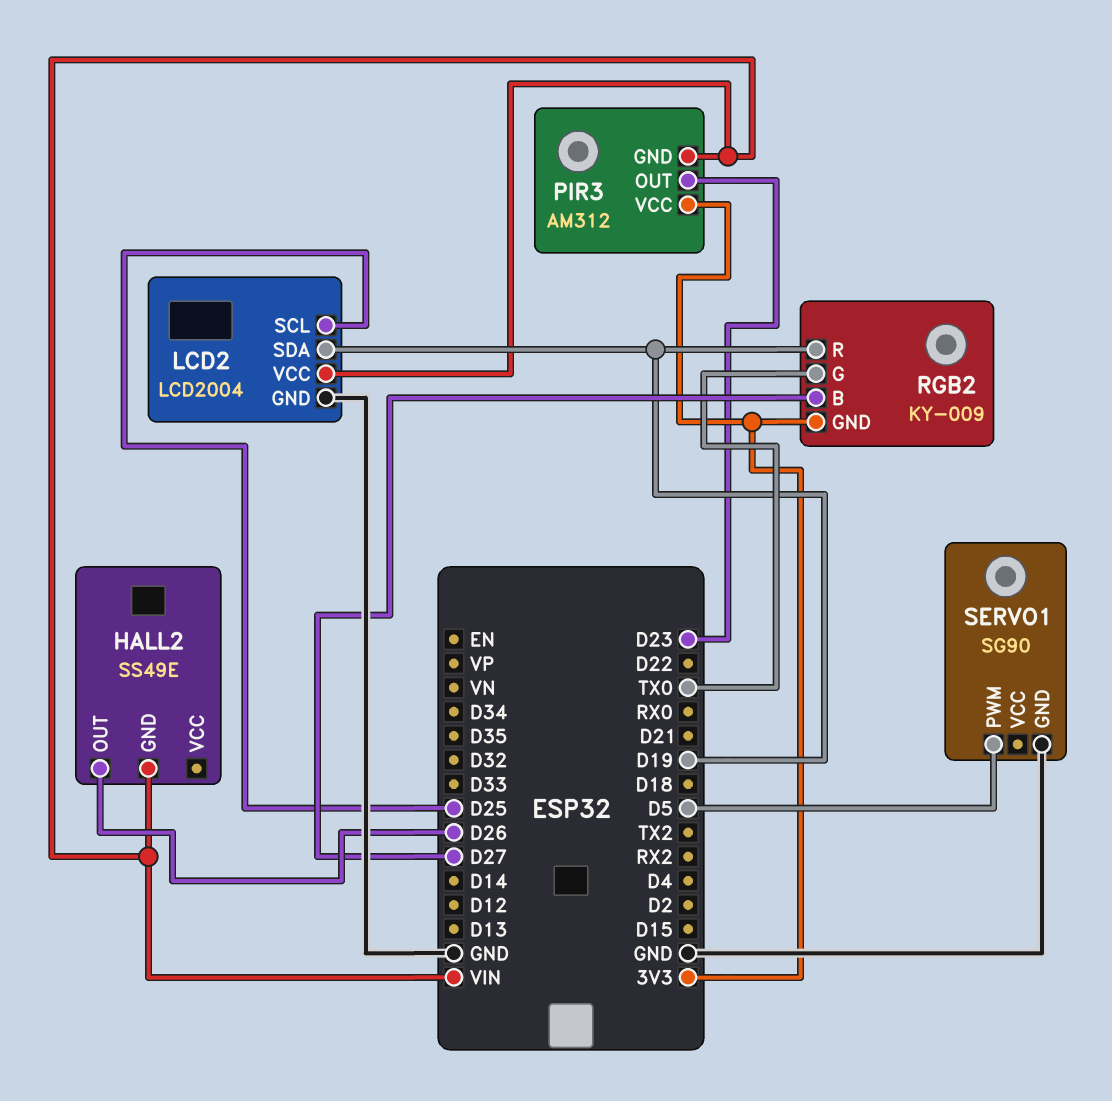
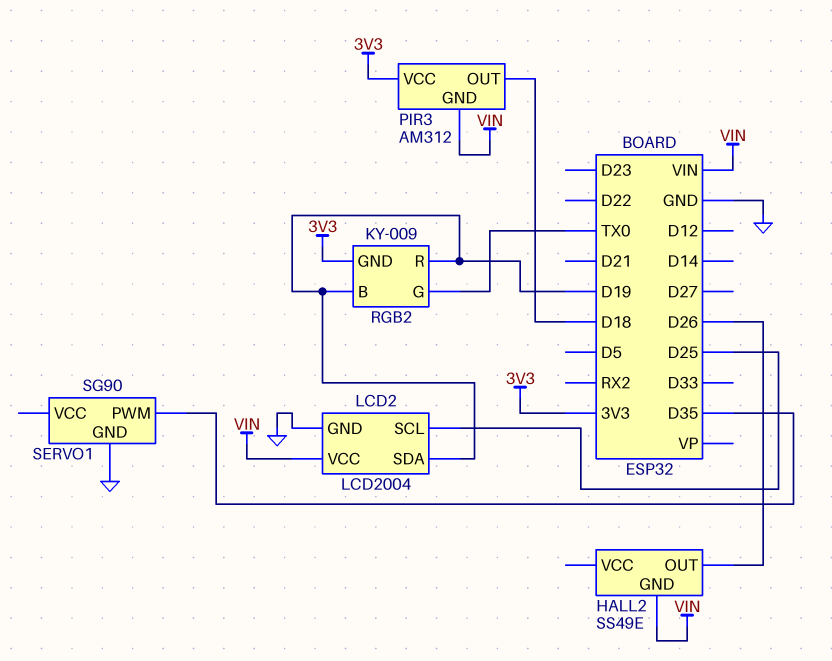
PIR3 pin OUT: D23 -> D18
RGB2 pin B: D27 -> D19
SERVO1 pin PWM: D5 -> D35

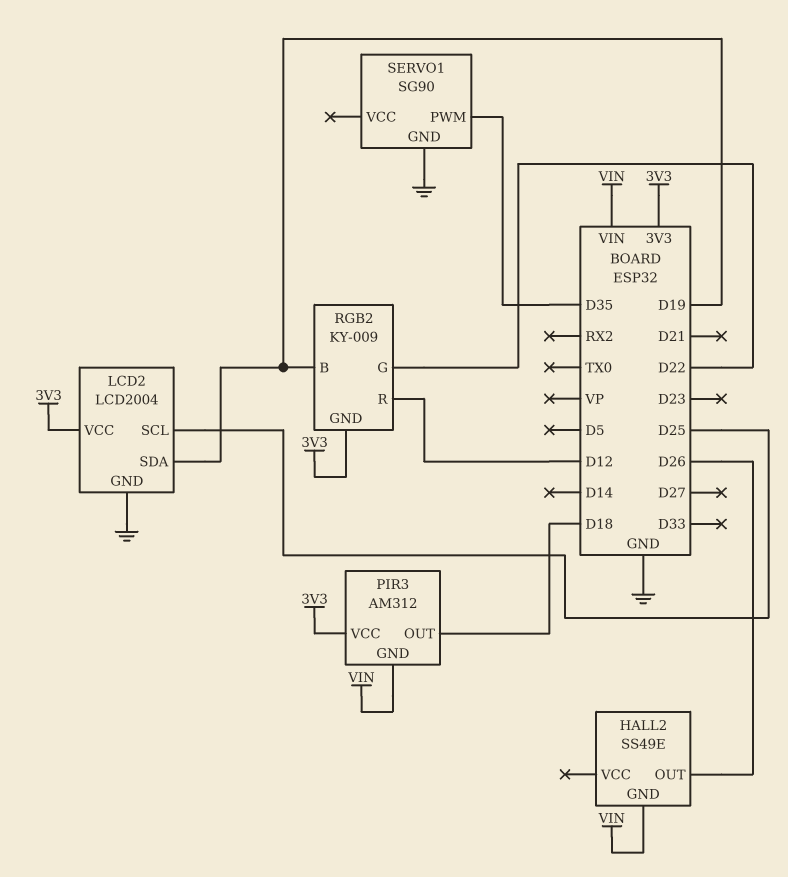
LCD2 pin VCC: VIN -> 3V3
RGB2 pin G: TX0 -> D22
RGB2 pin R: D19 -> D12

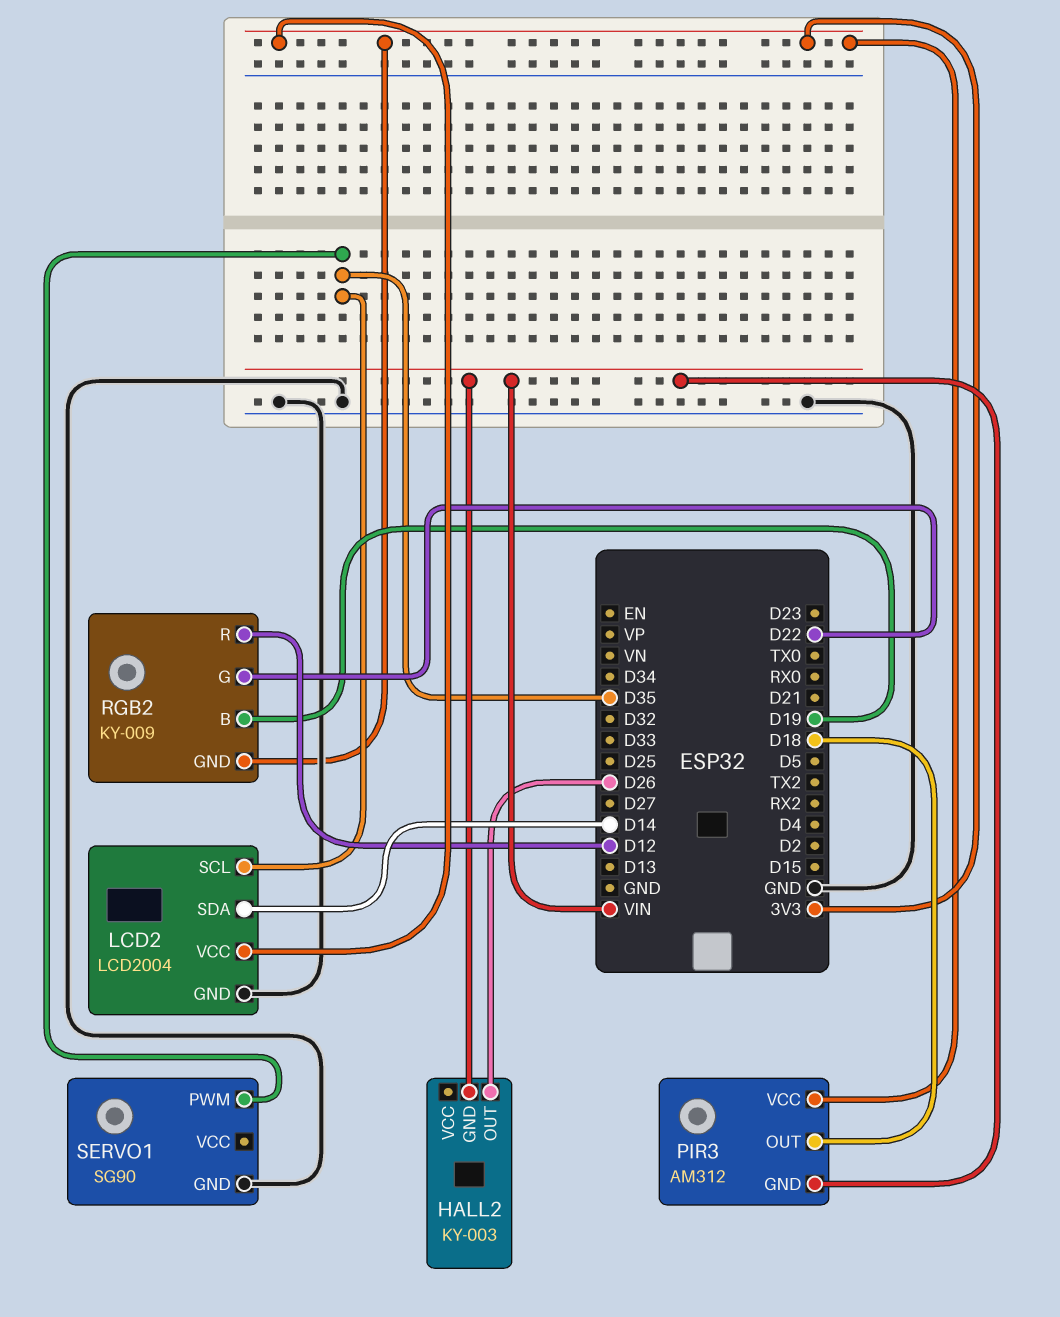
HALL2: SS49E -> KY-003
LCD2 pin SCL: D25 -> D35
LCD2 pin SDA: D19 -> D14

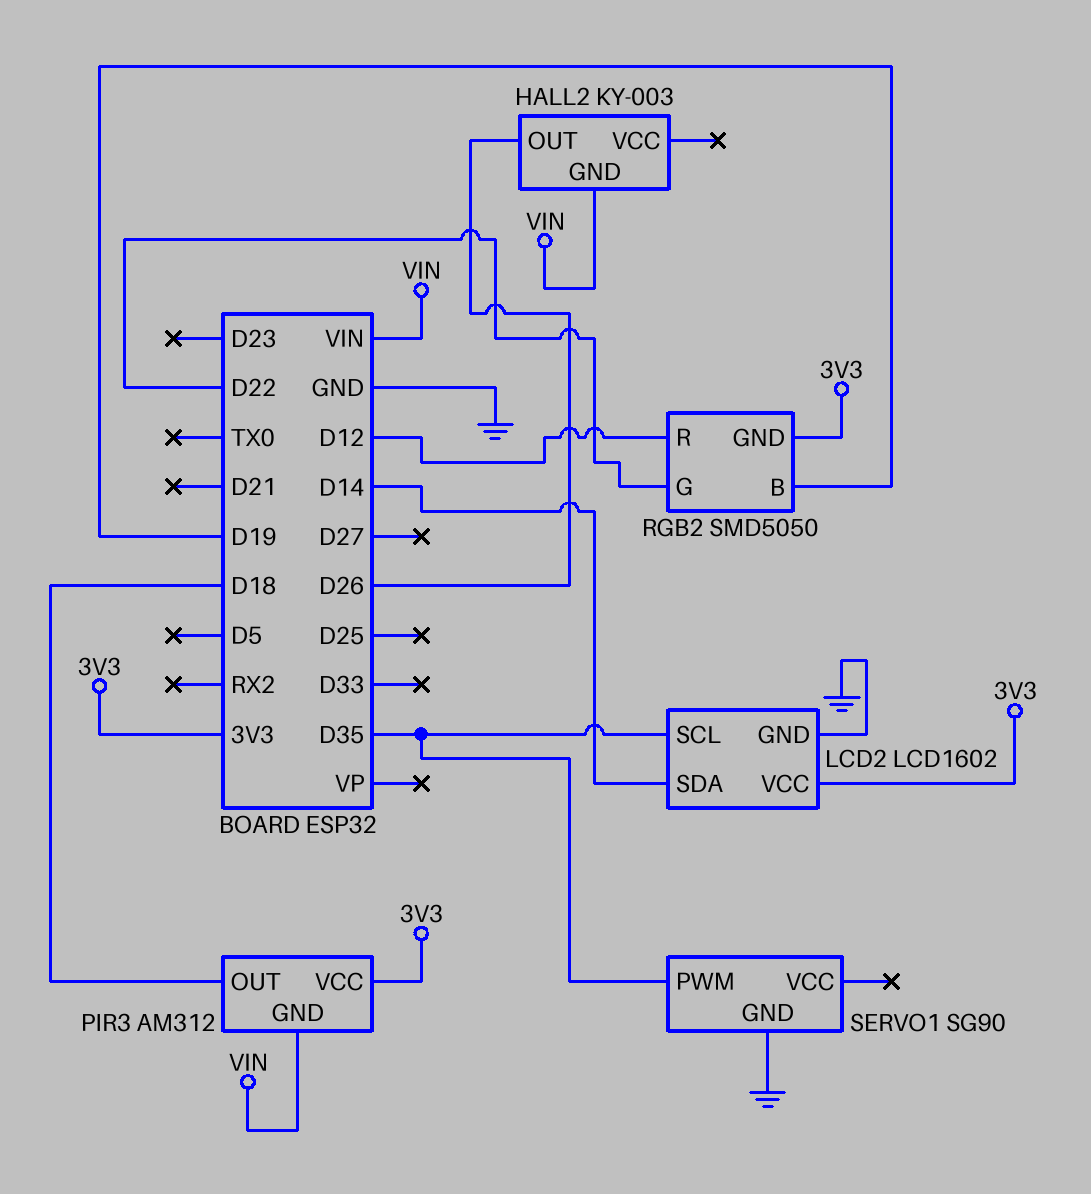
LCD2: LCD2004 -> LCD1602
RGB2: KY-009 -> SMD5050

